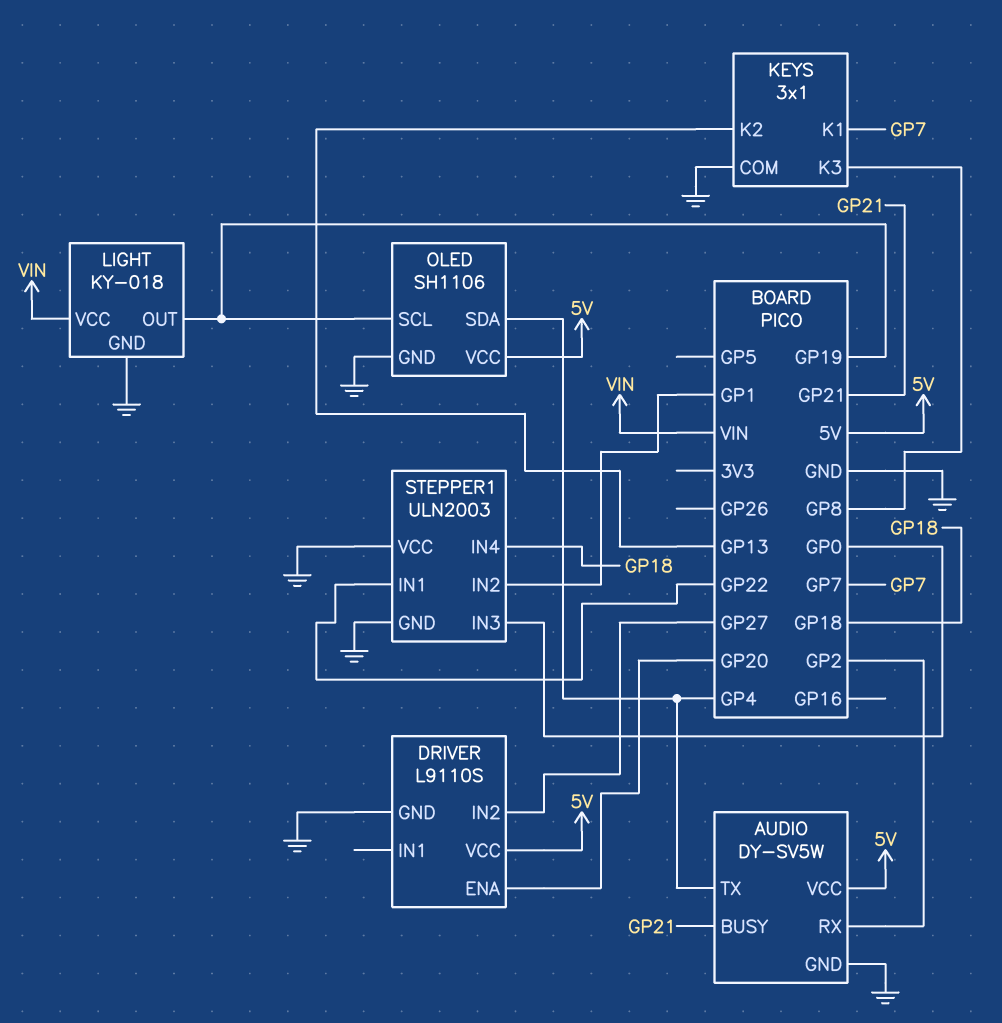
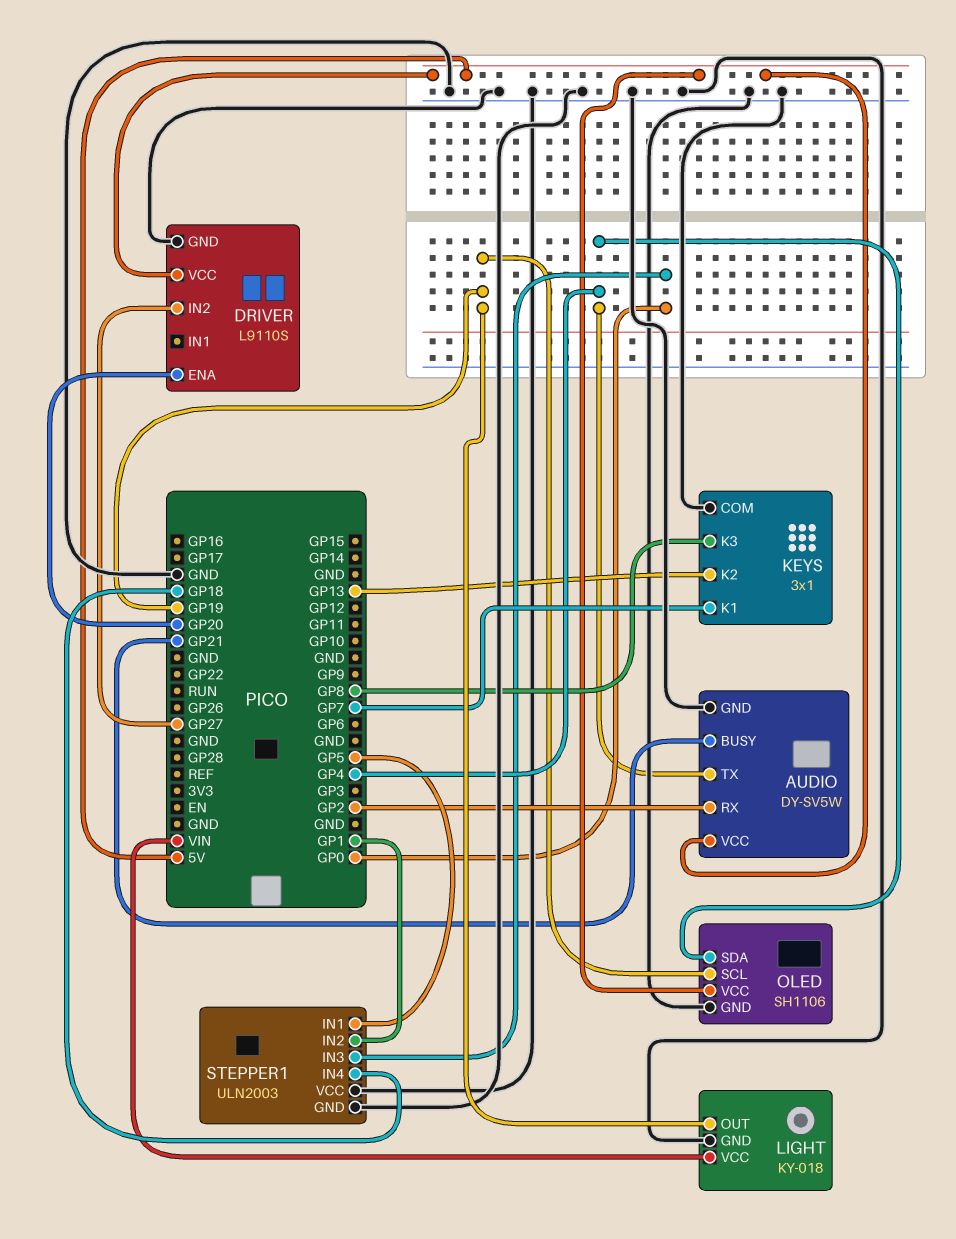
STEPPER1 pin IN1: GP22 -> GP5

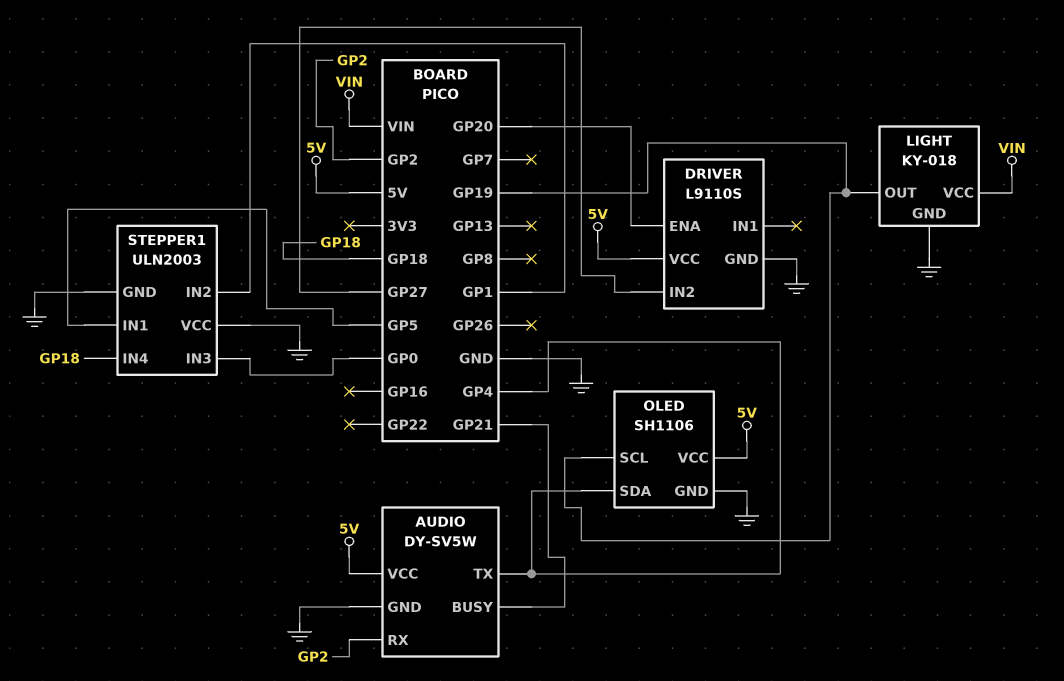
KEYS: 3x1 -> none
KEYS pin COM: GND -> none
KEYS pin K1: GP7 -> none
KEYS pin K2: GP13 -> none
KEYS pin K3: GP8 -> none

